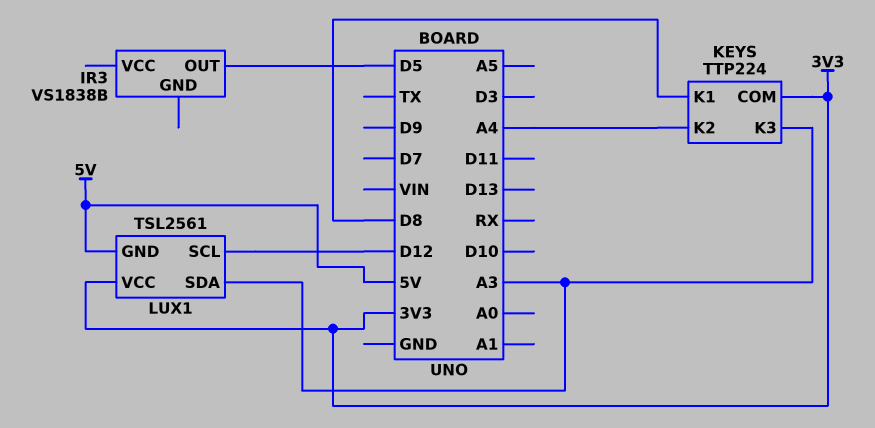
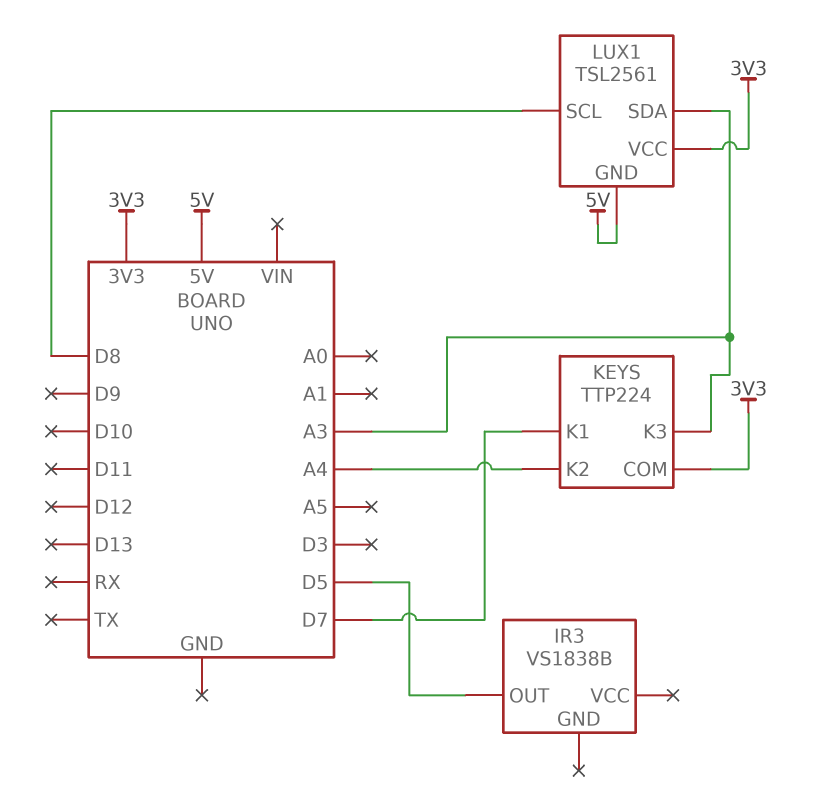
KEYS pin K1: D8 -> D7
LUX1 pin SCL: D12 -> D8

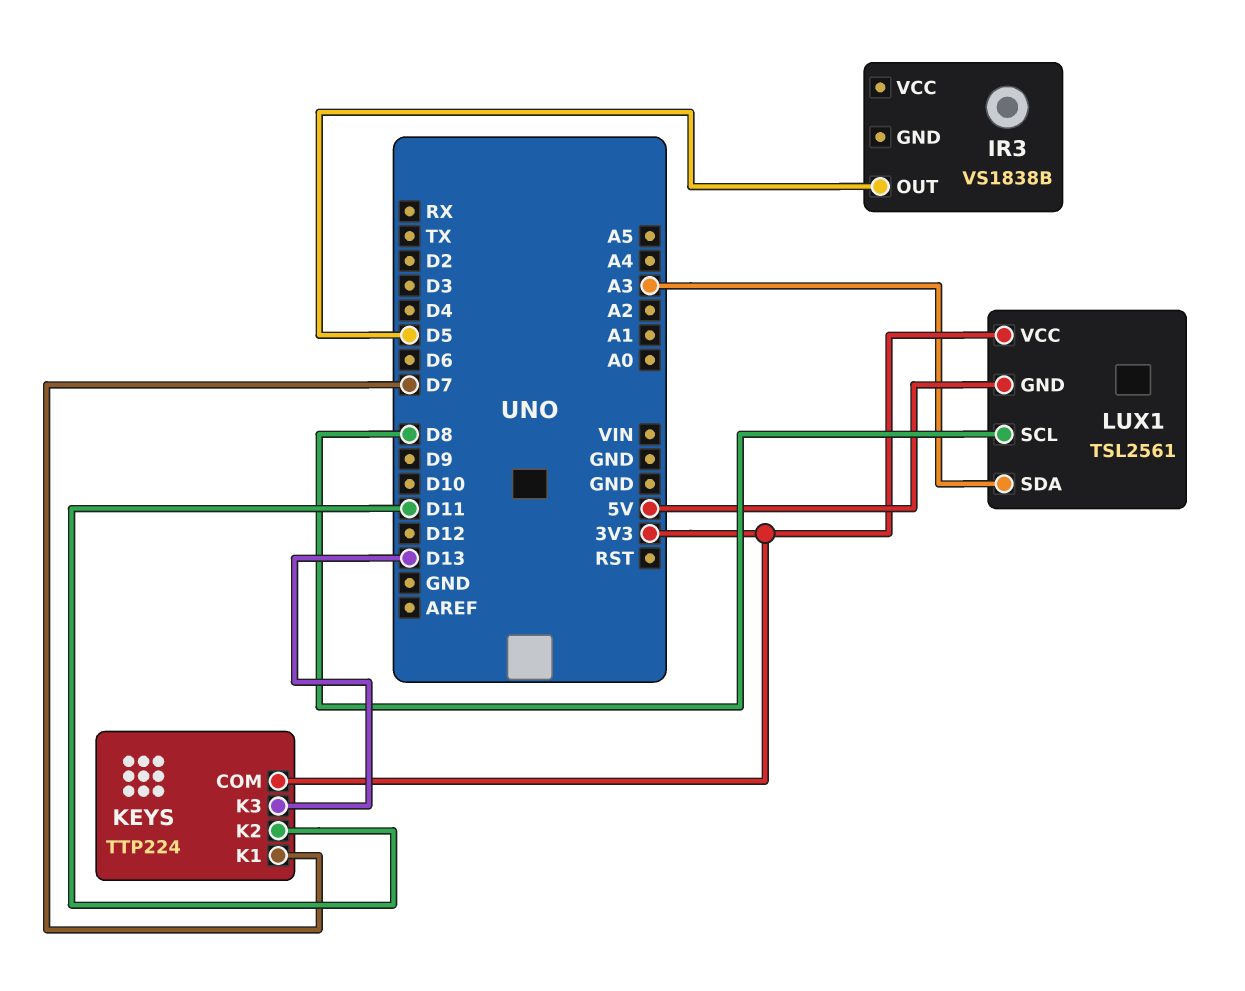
KEYS pin K2: A4 -> D11
KEYS pin K3: A3 -> D13

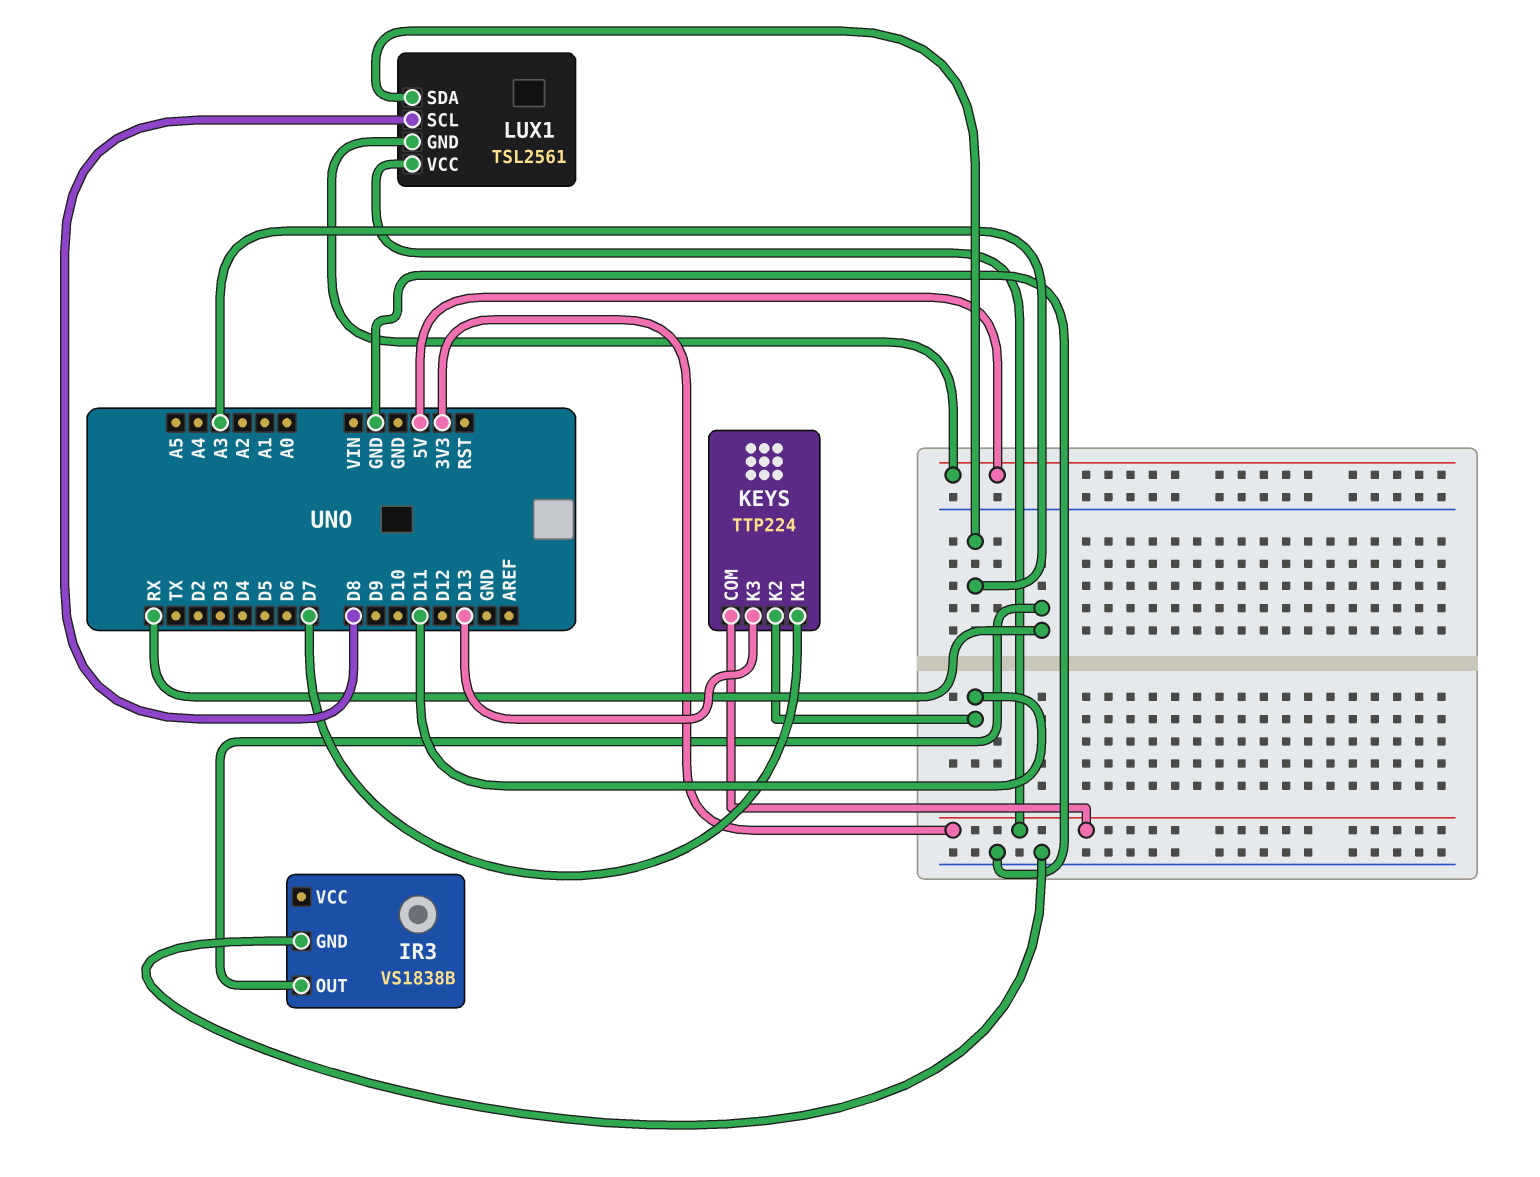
IR3 pin GND: none -> GND
IR3 pin OUT: D5 -> RX

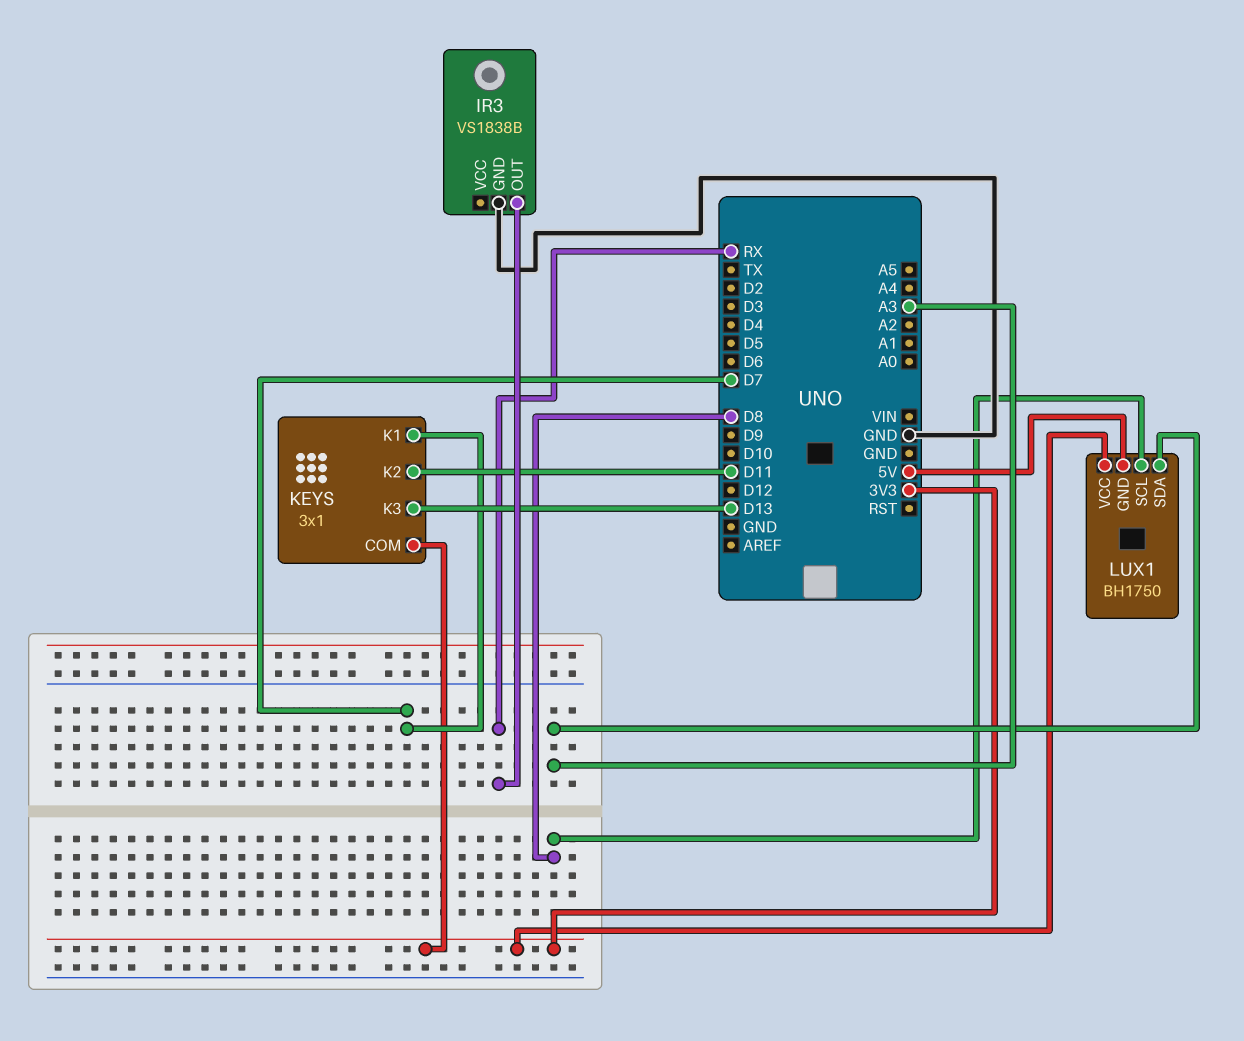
KEYS: TTP224 -> 3x1
LUX1: TSL2561 -> BH1750

